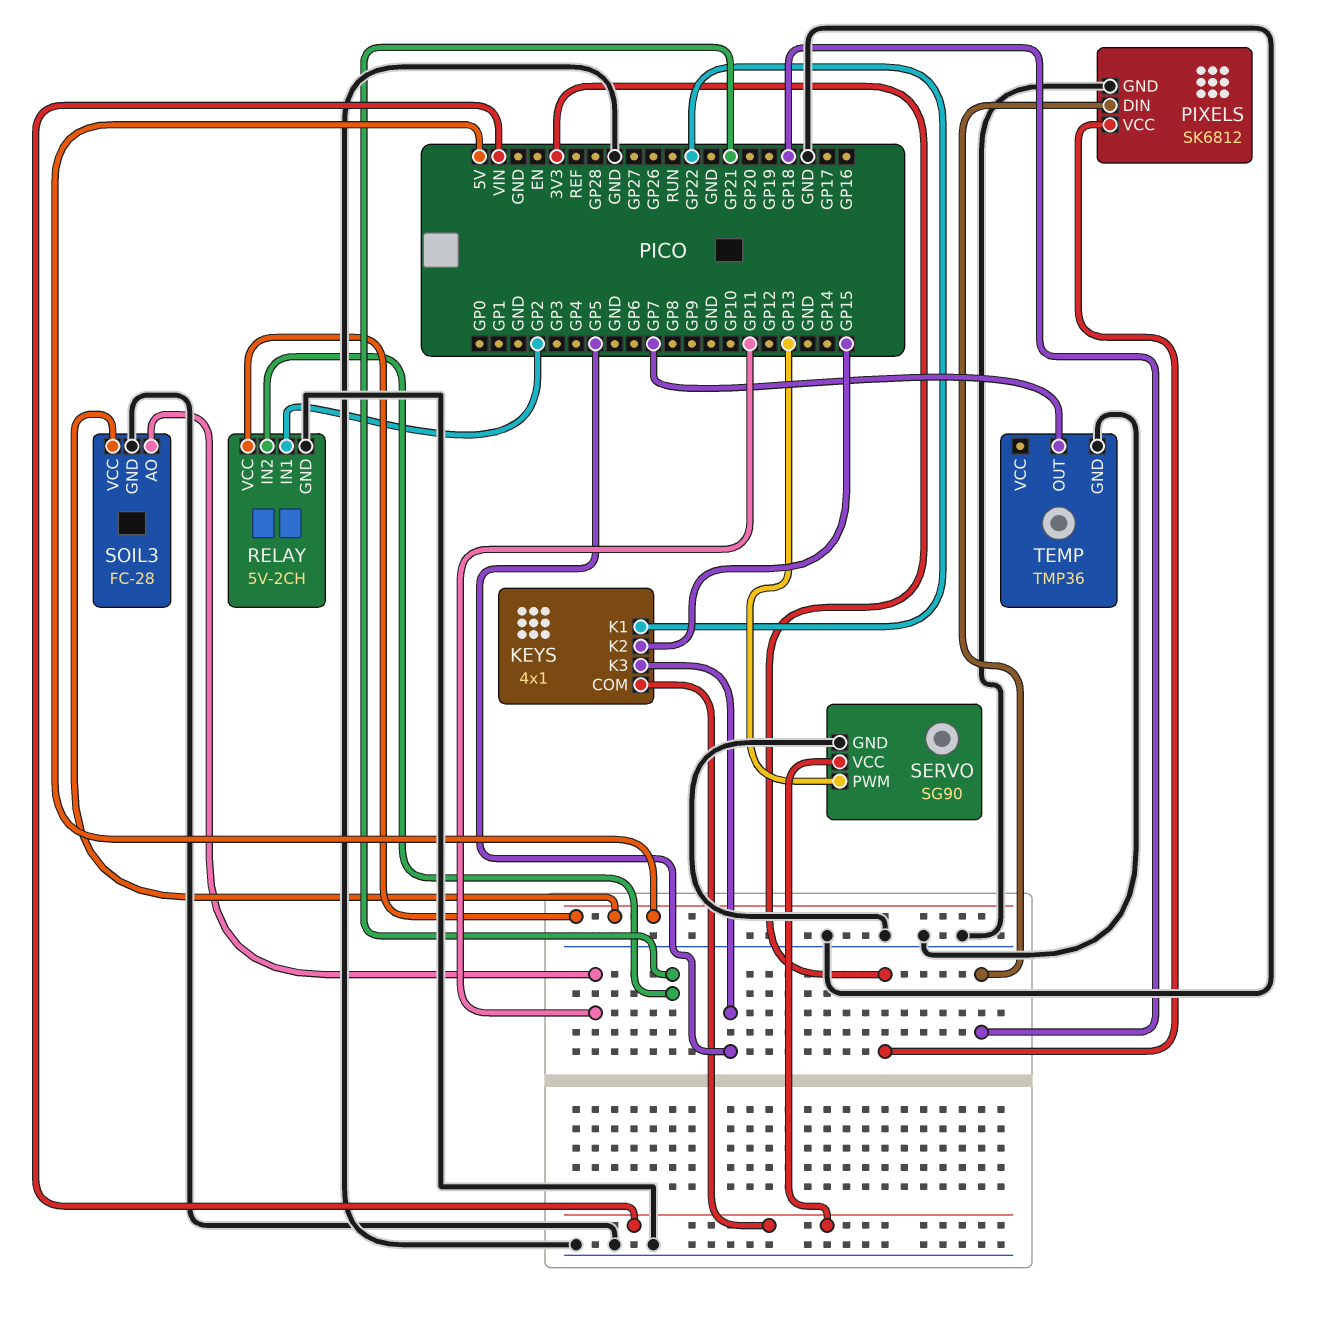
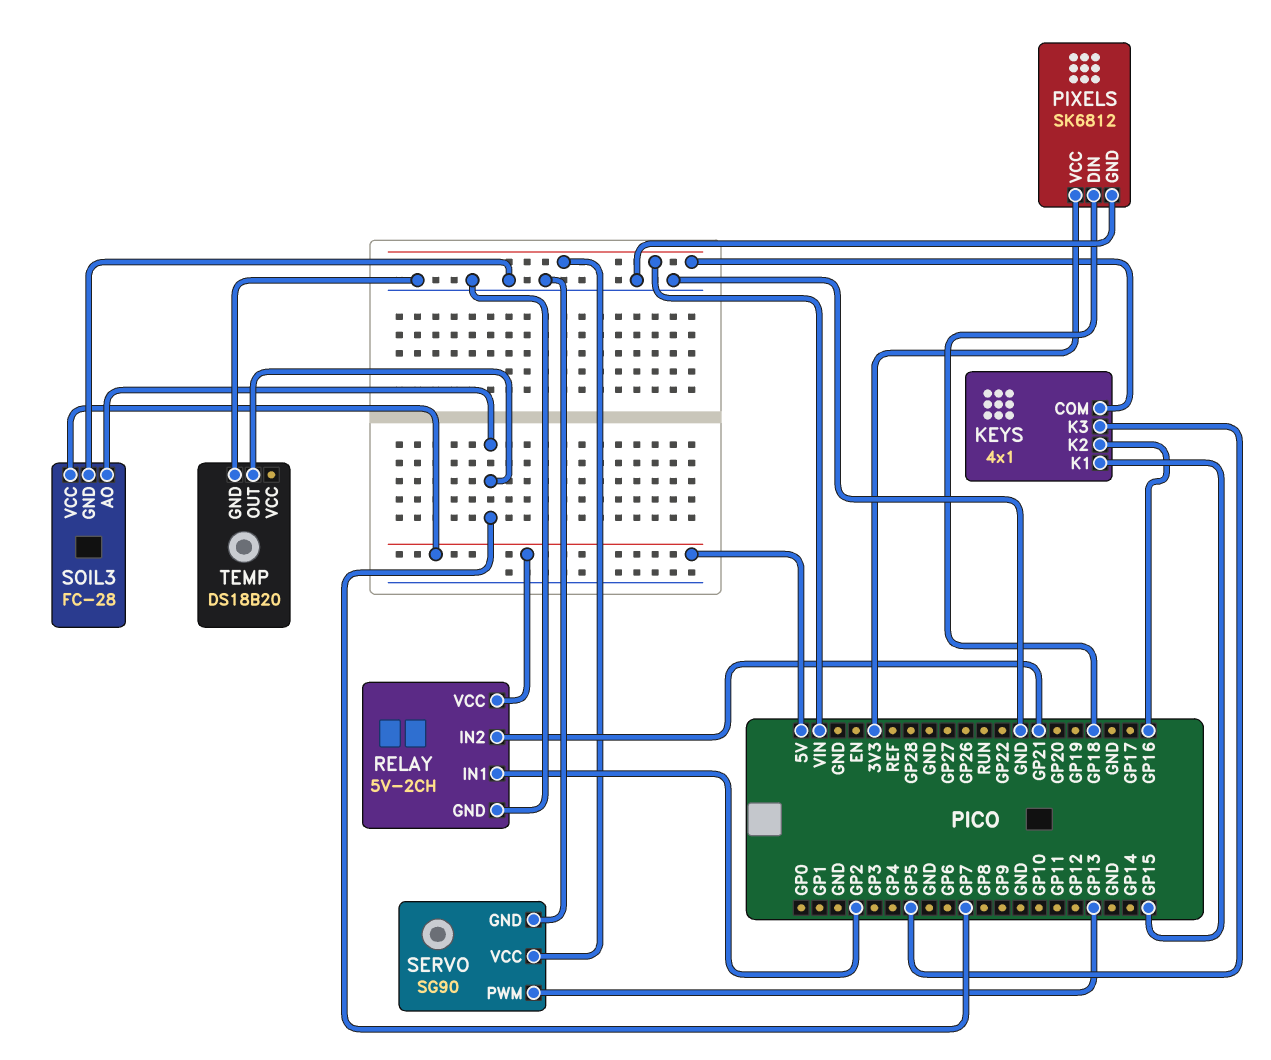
KEYS pin K1: GP22 -> GP15
KEYS pin K2: GP15 -> GP16
SOIL3 pin AO: GP11 -> GP7
TEMP: TMP36 -> DS18B20

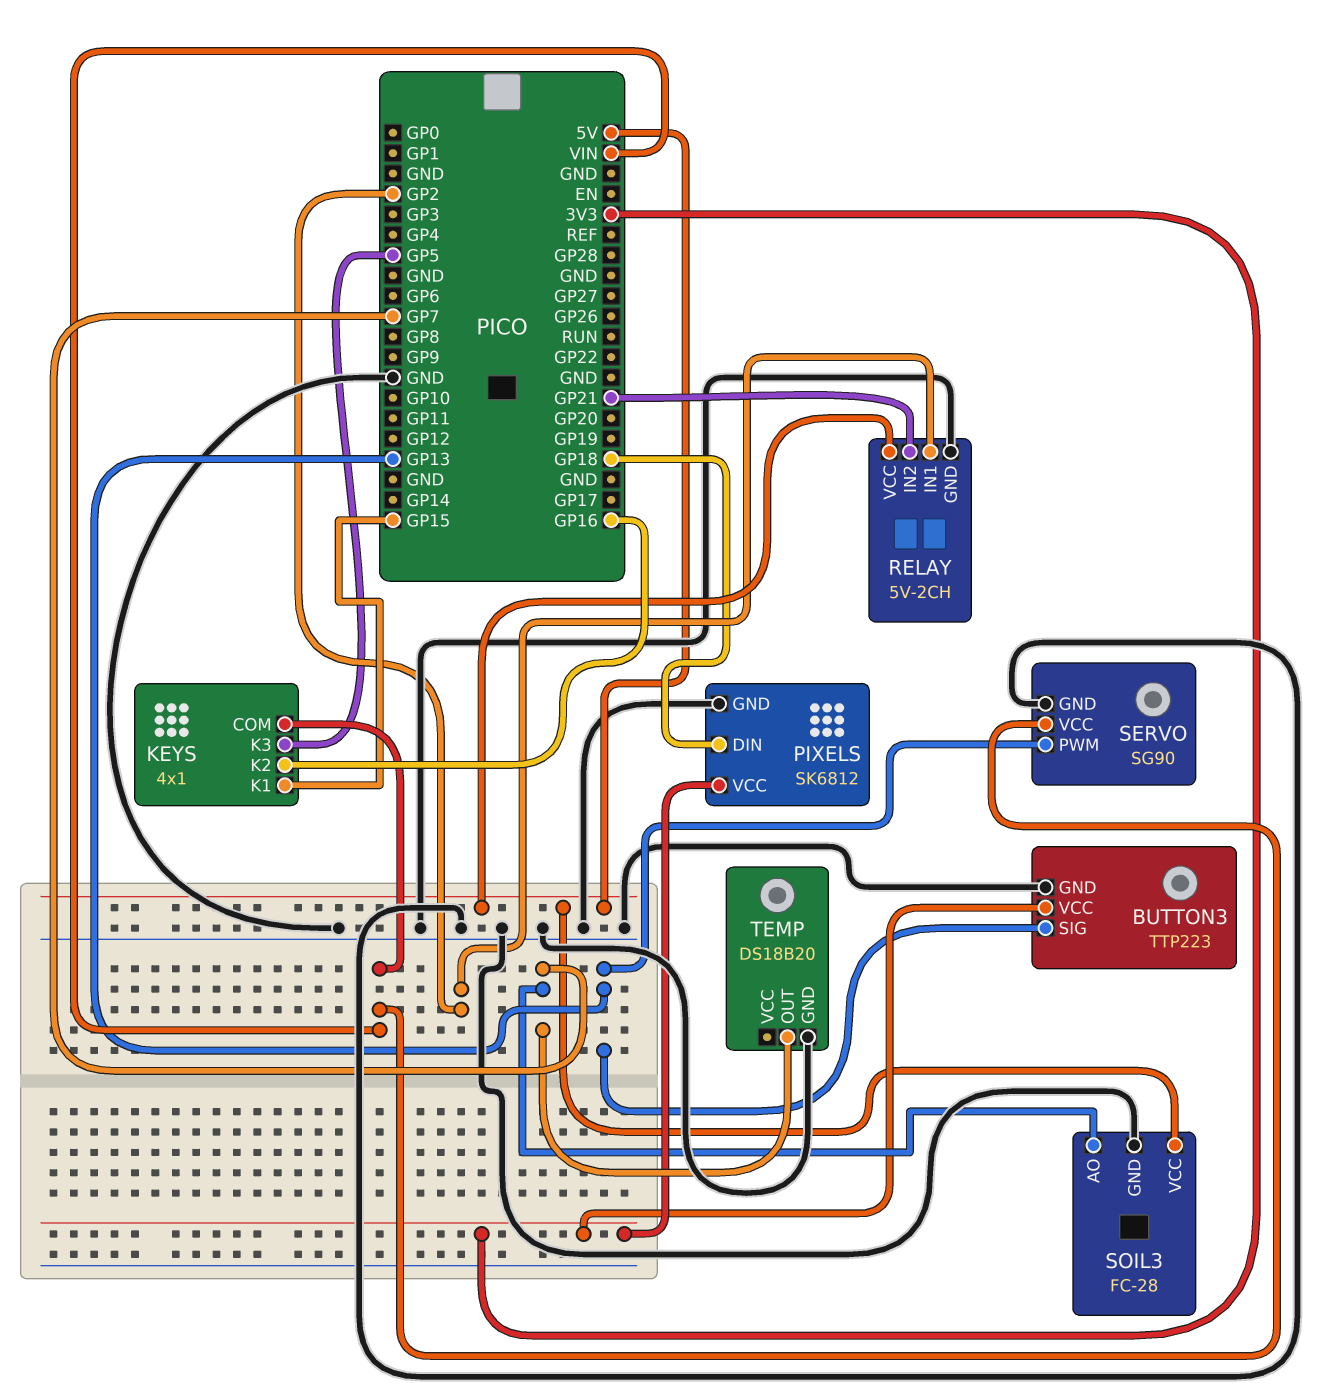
BUTTON3: none -> TTP223
BUTTON3 pin GND: none -> GND
BUTTON3 pin SIG: none -> GP13
BUTTON3 pin VCC: none -> 3V3

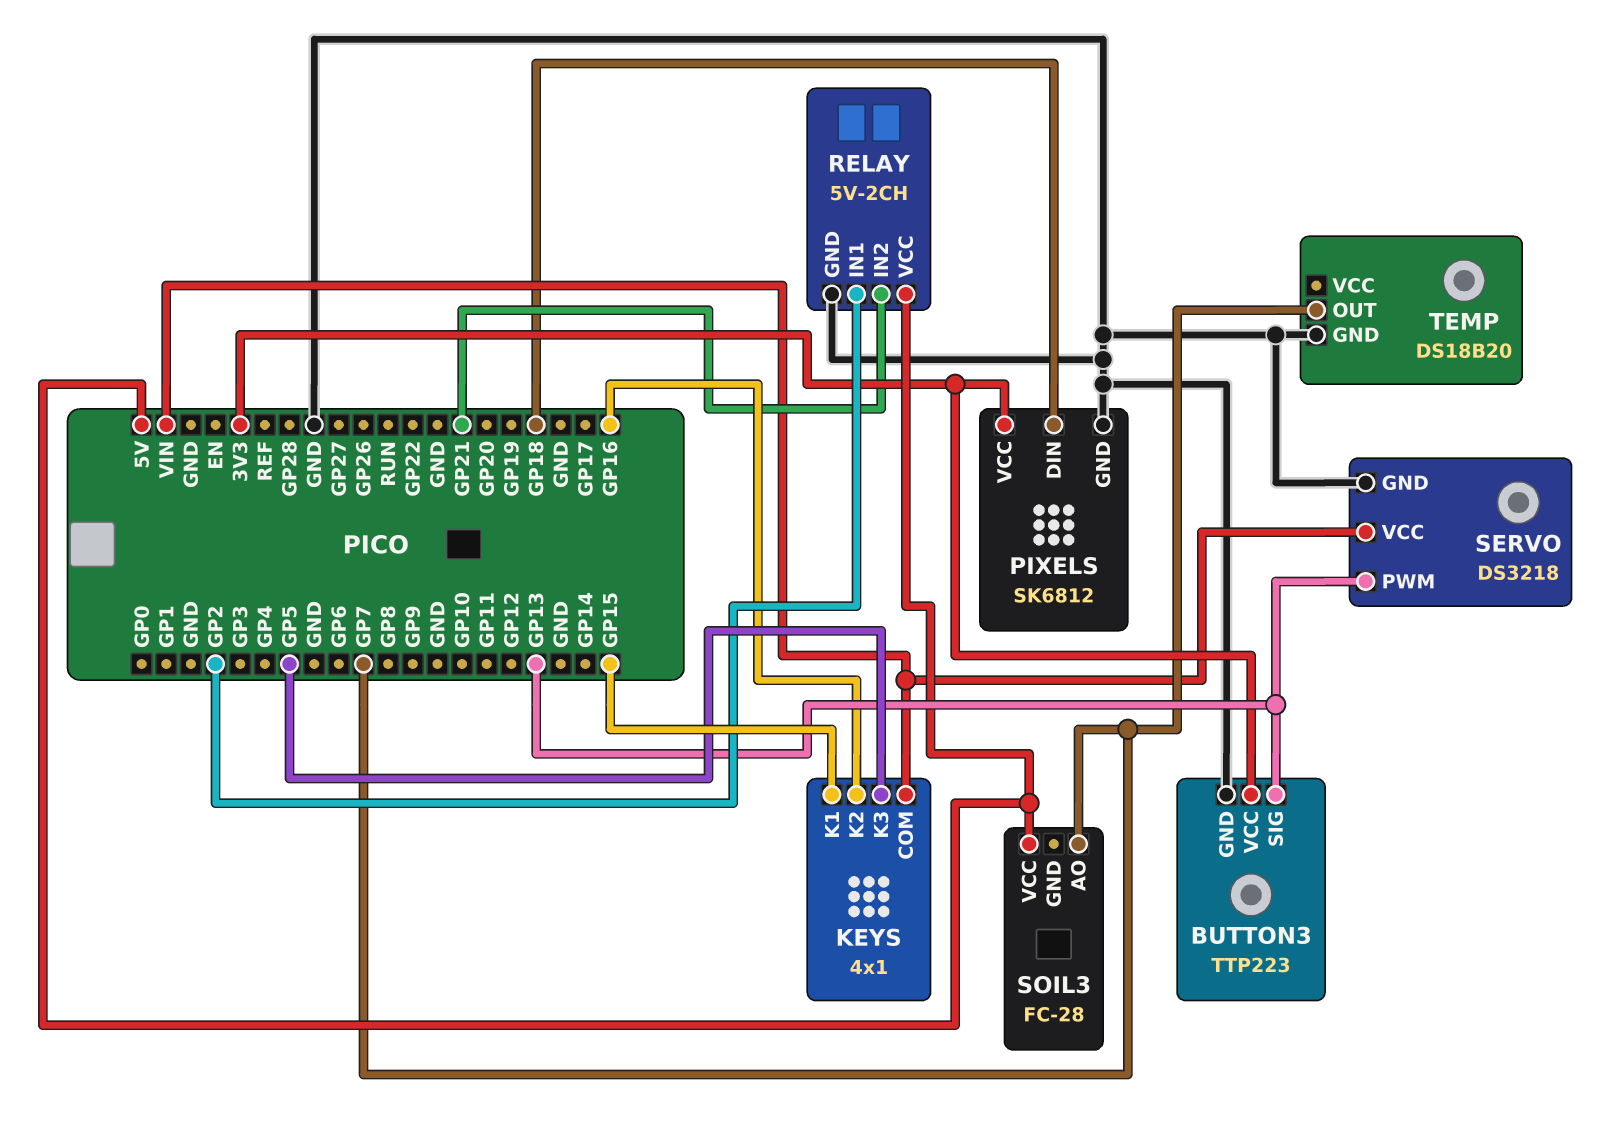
SERVO: SG90 -> DS3218
SOIL3 pin GND: GND -> none

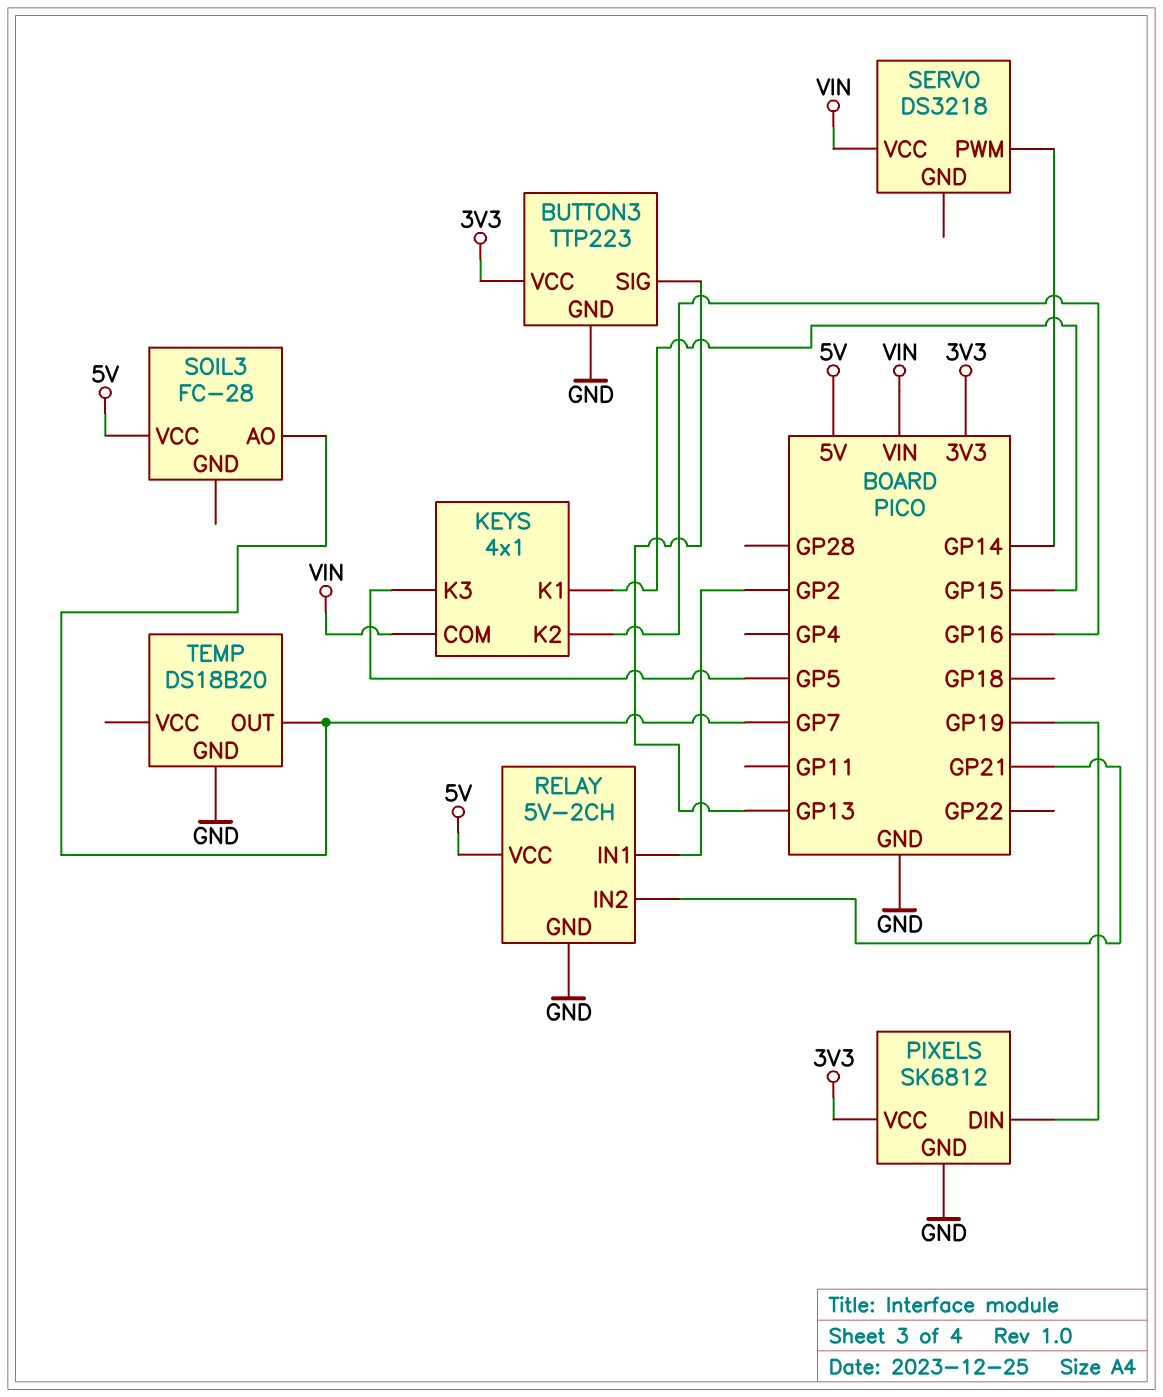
PIXELS pin DIN: GP18 -> GP19
SERVO pin GND: GND -> none
SERVO pin PWM: GP13 -> GP14

